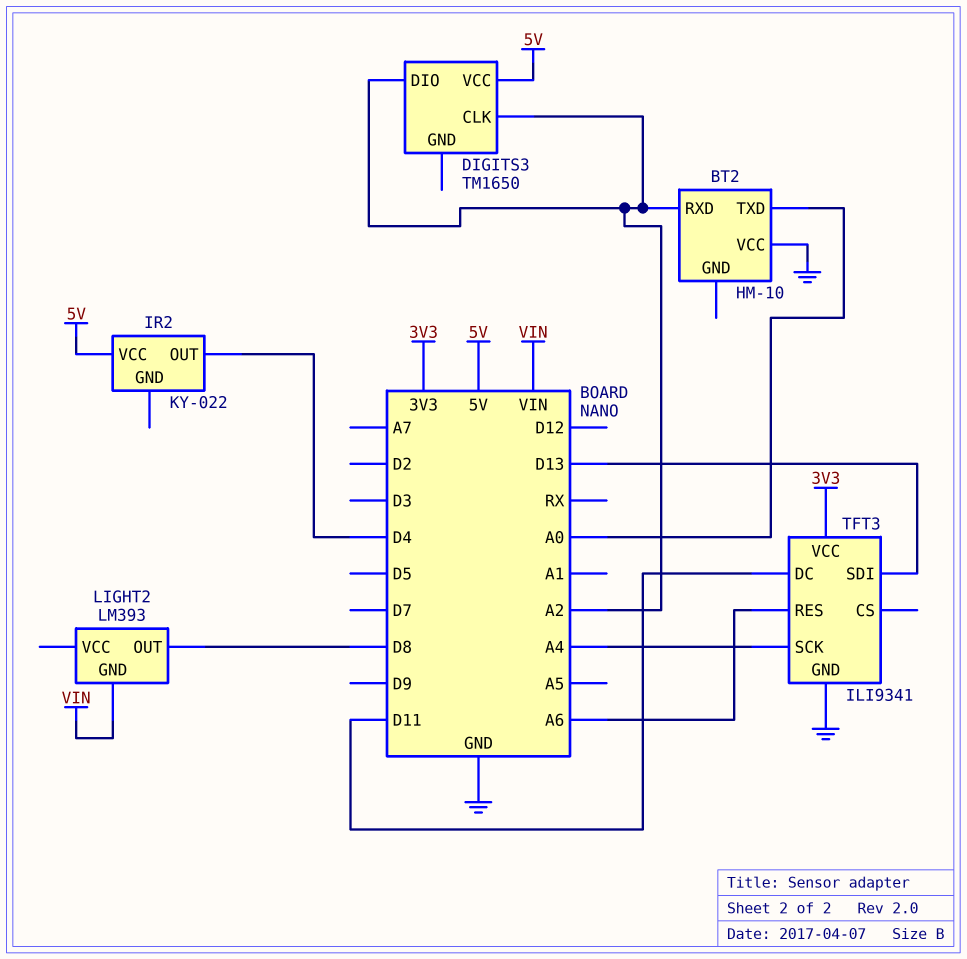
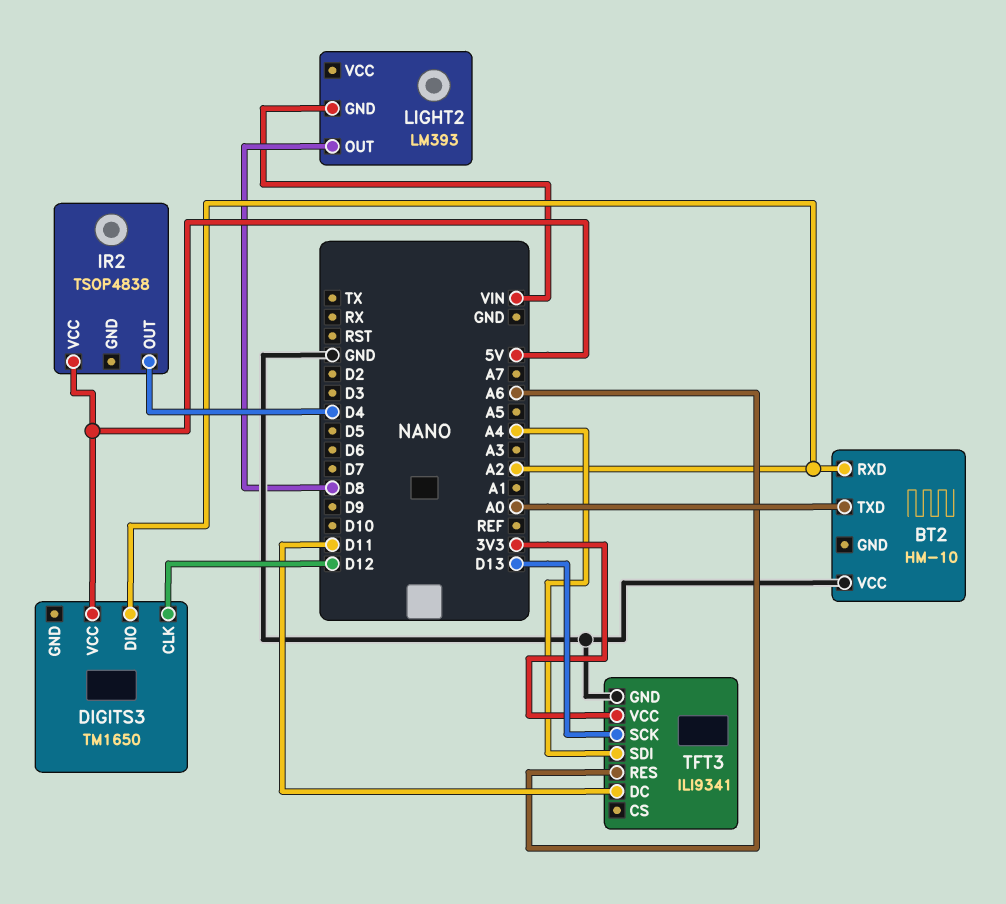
DIGITS3 pin CLK: A2 -> D12
IR2: KY-022 -> TSOP4838
TFT3 pin SCK: A4 -> D13
TFT3 pin SDI: D13 -> A4

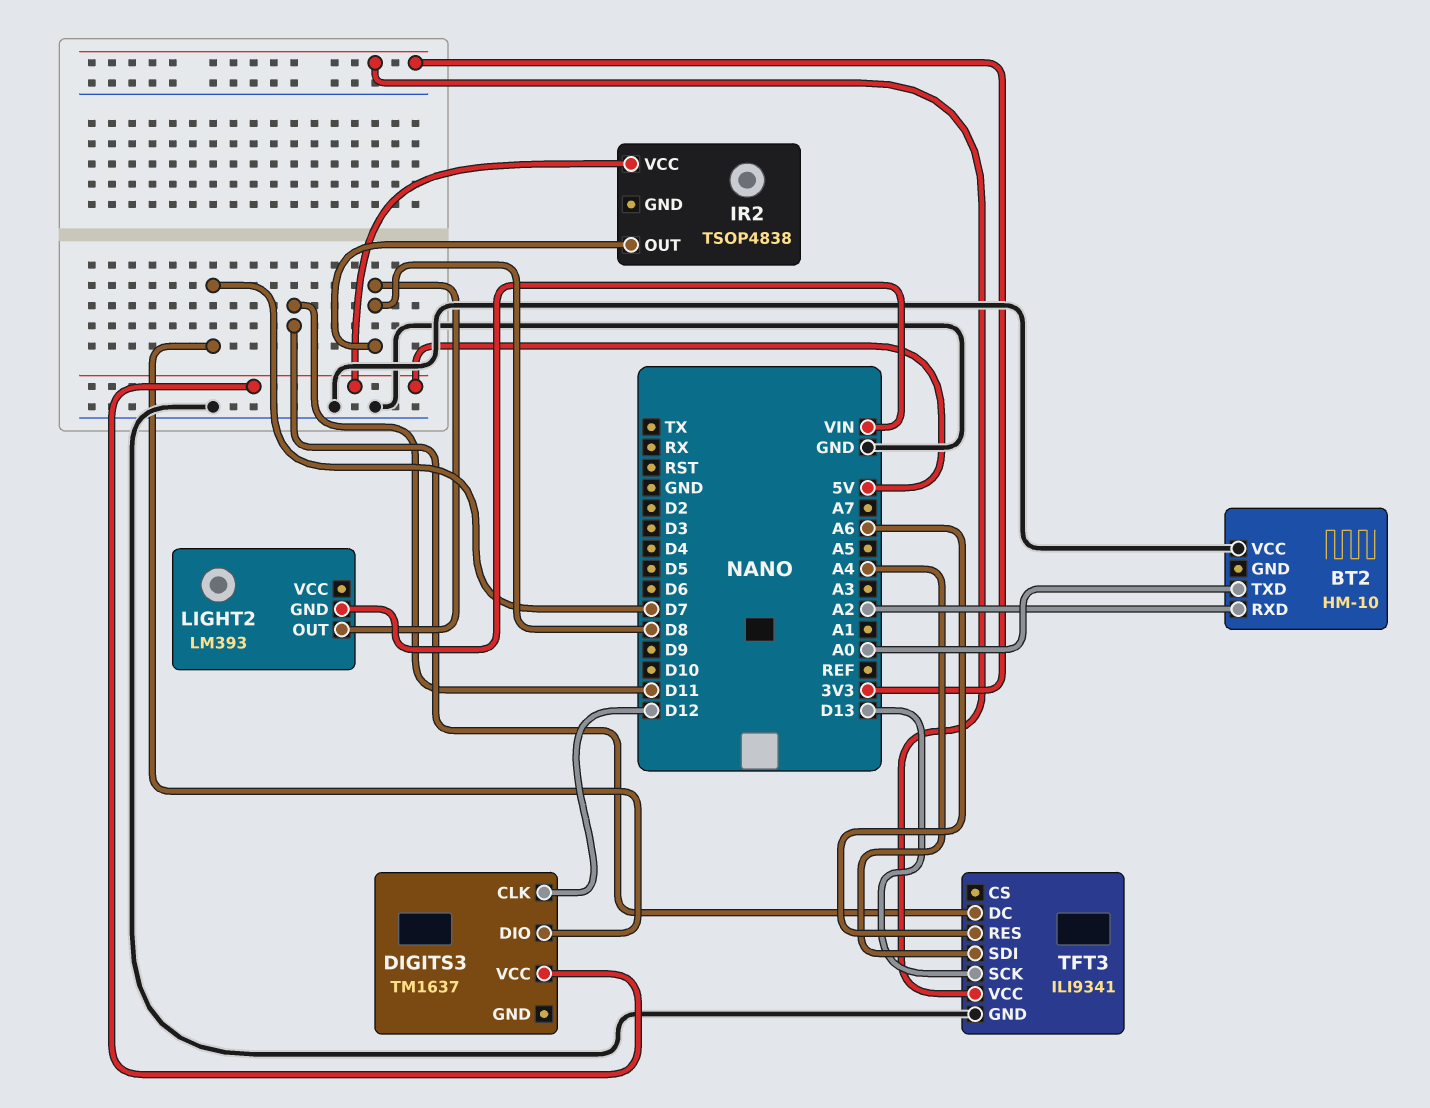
DIGITS3: TM1650 -> TM1637
DIGITS3 pin DIO: A2 -> D7
IR2 pin OUT: D4 -> D8

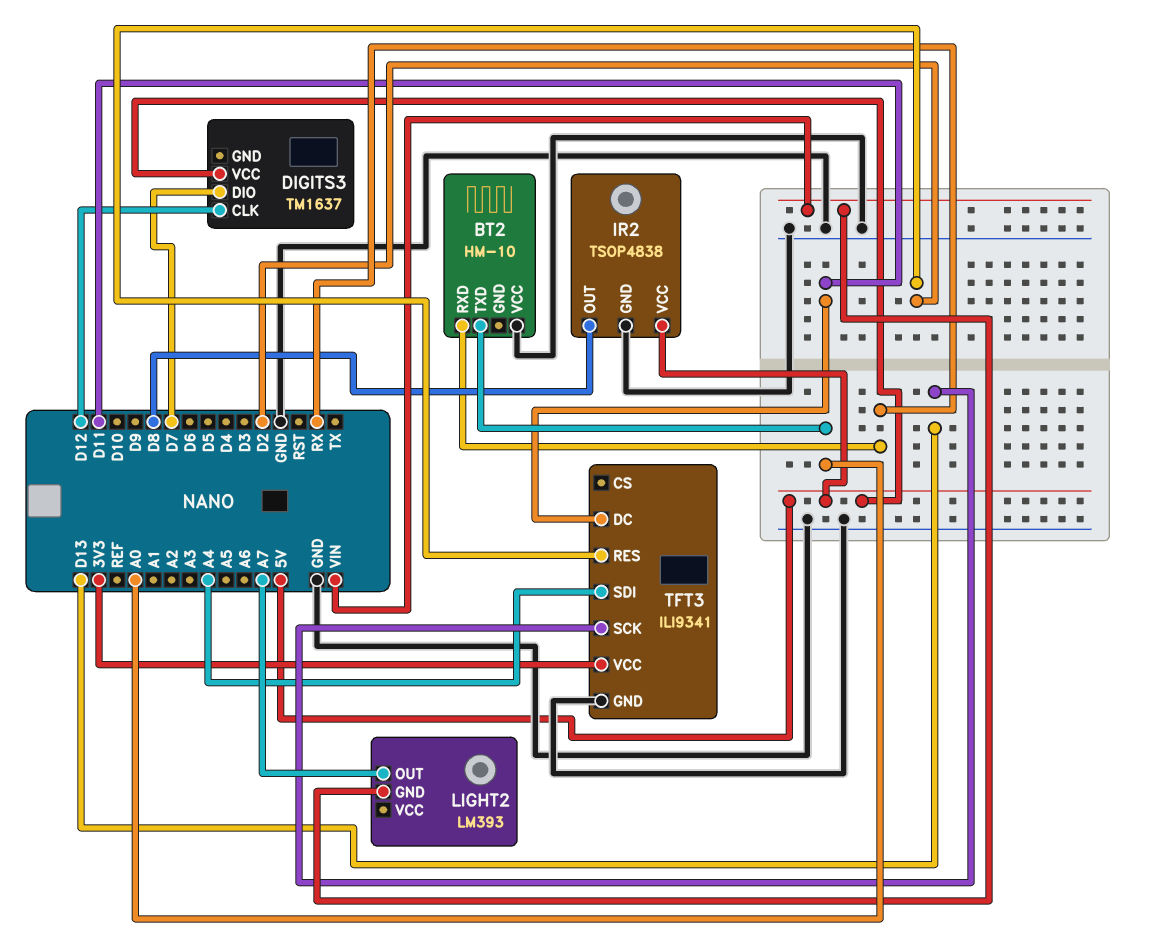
BT2 pin RXD: A2 -> RX
IR2 pin GND: none -> GND
LIGHT2 pin OUT: D8 -> A7
TFT3 pin RES: A6 -> D2

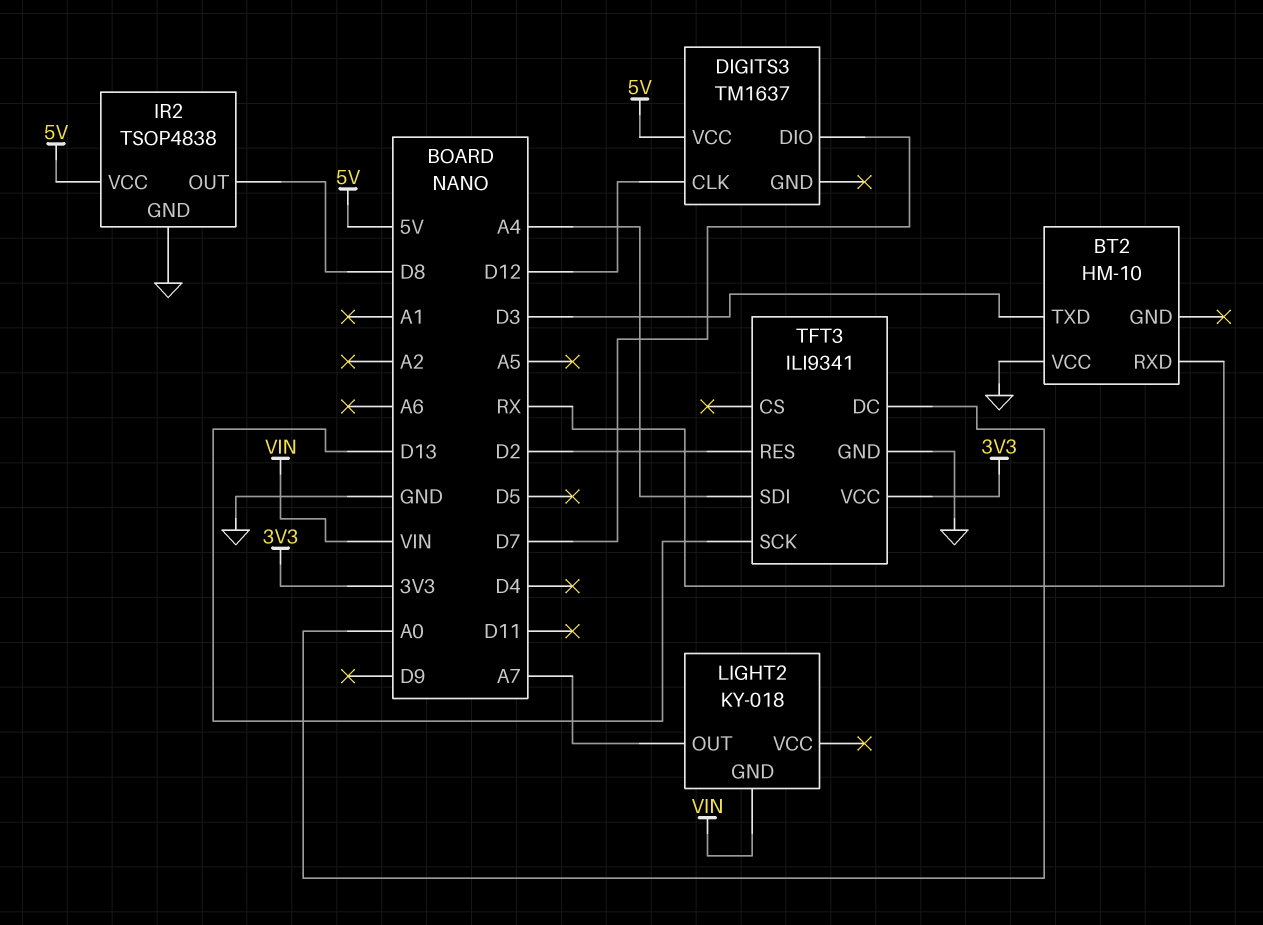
BT2 pin TXD: A0 -> D3
LIGHT2: LM393 -> KY-018
TFT3 pin DC: D11 -> A0

